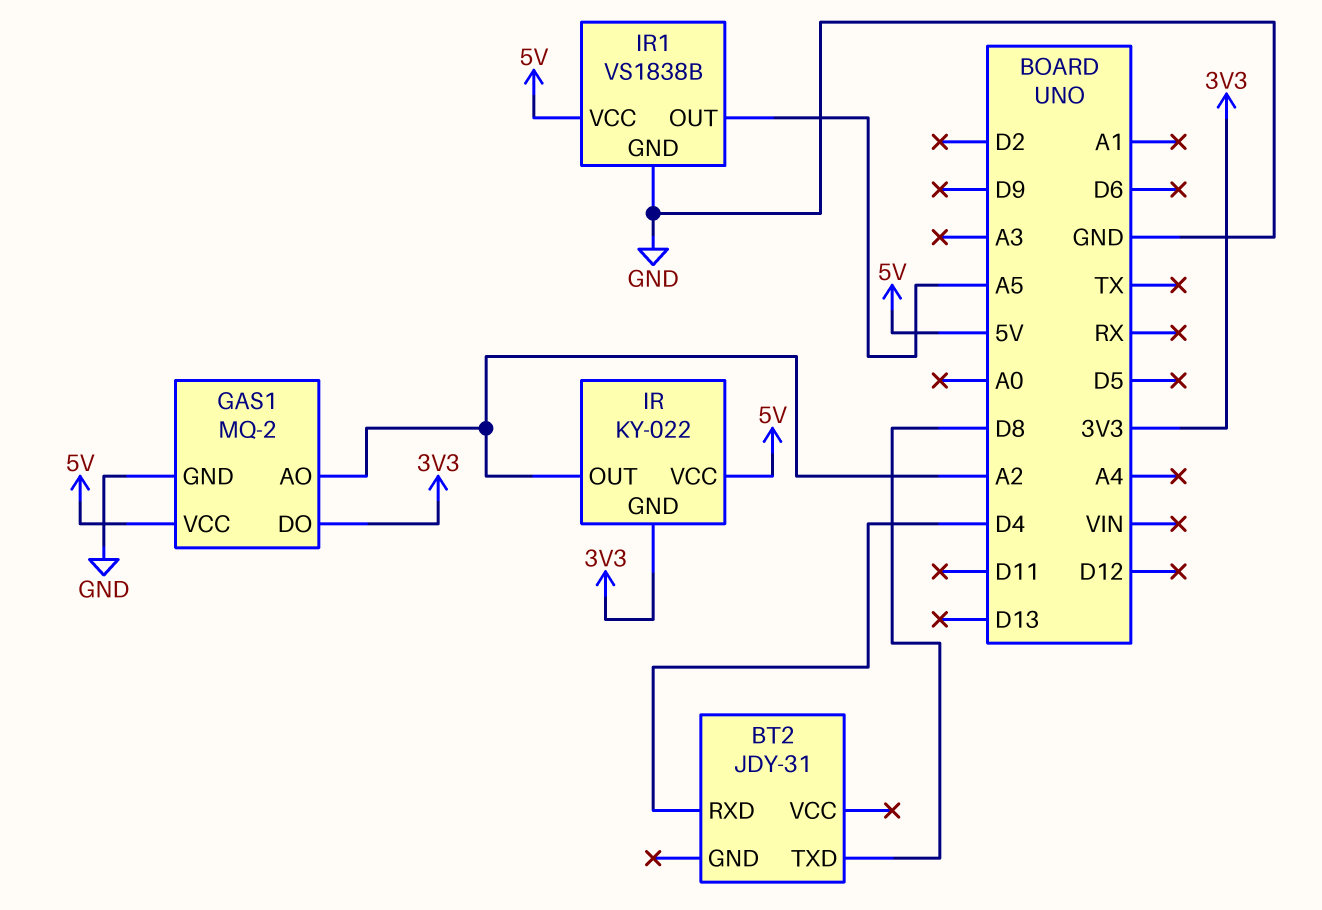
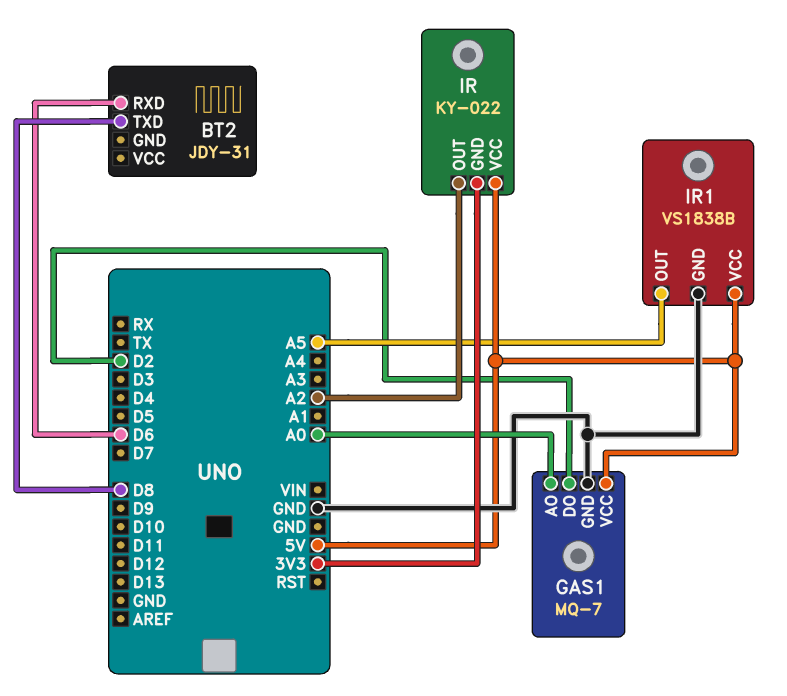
BT2 pin RXD: D4 -> D6
GAS1: MQ-2 -> MQ-7
GAS1 pin AO: A2 -> A0
GAS1 pin DO: 3V3 -> D2

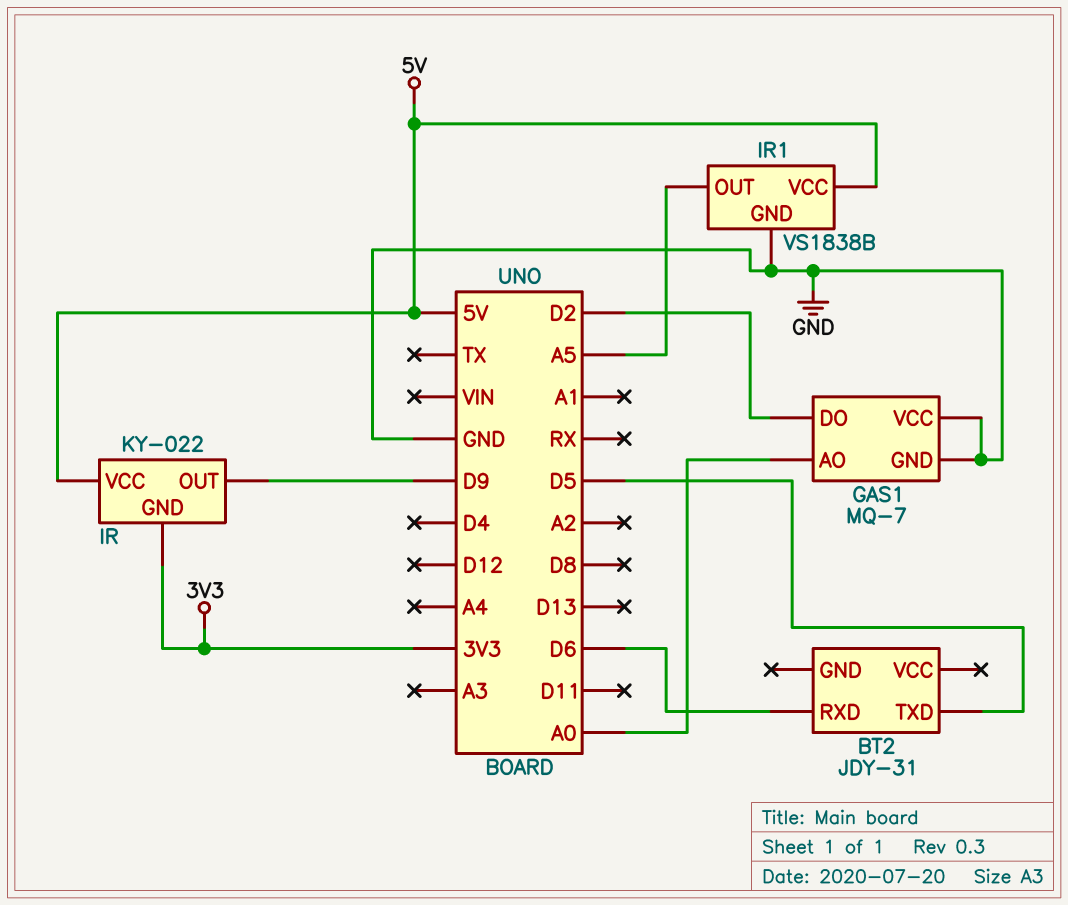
BT2 pin TXD: D8 -> D5
GAS1 pin VCC: 5V -> GND
IR pin OUT: A2 -> D9

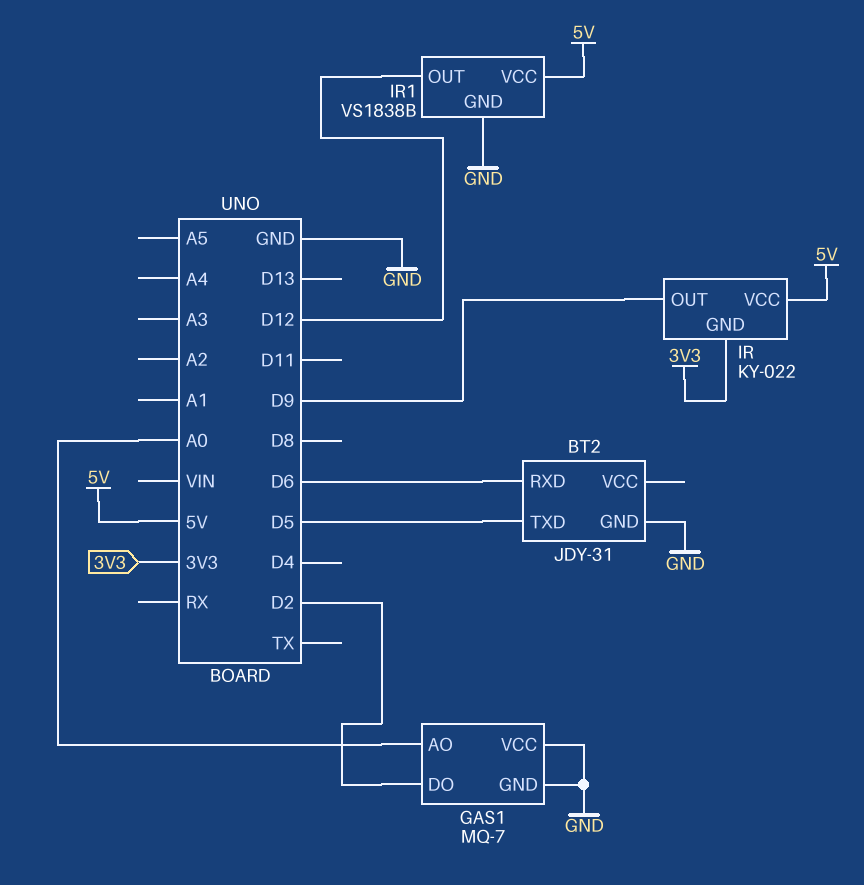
BT2 pin GND: none -> GND
IR1 pin OUT: A5 -> D12

